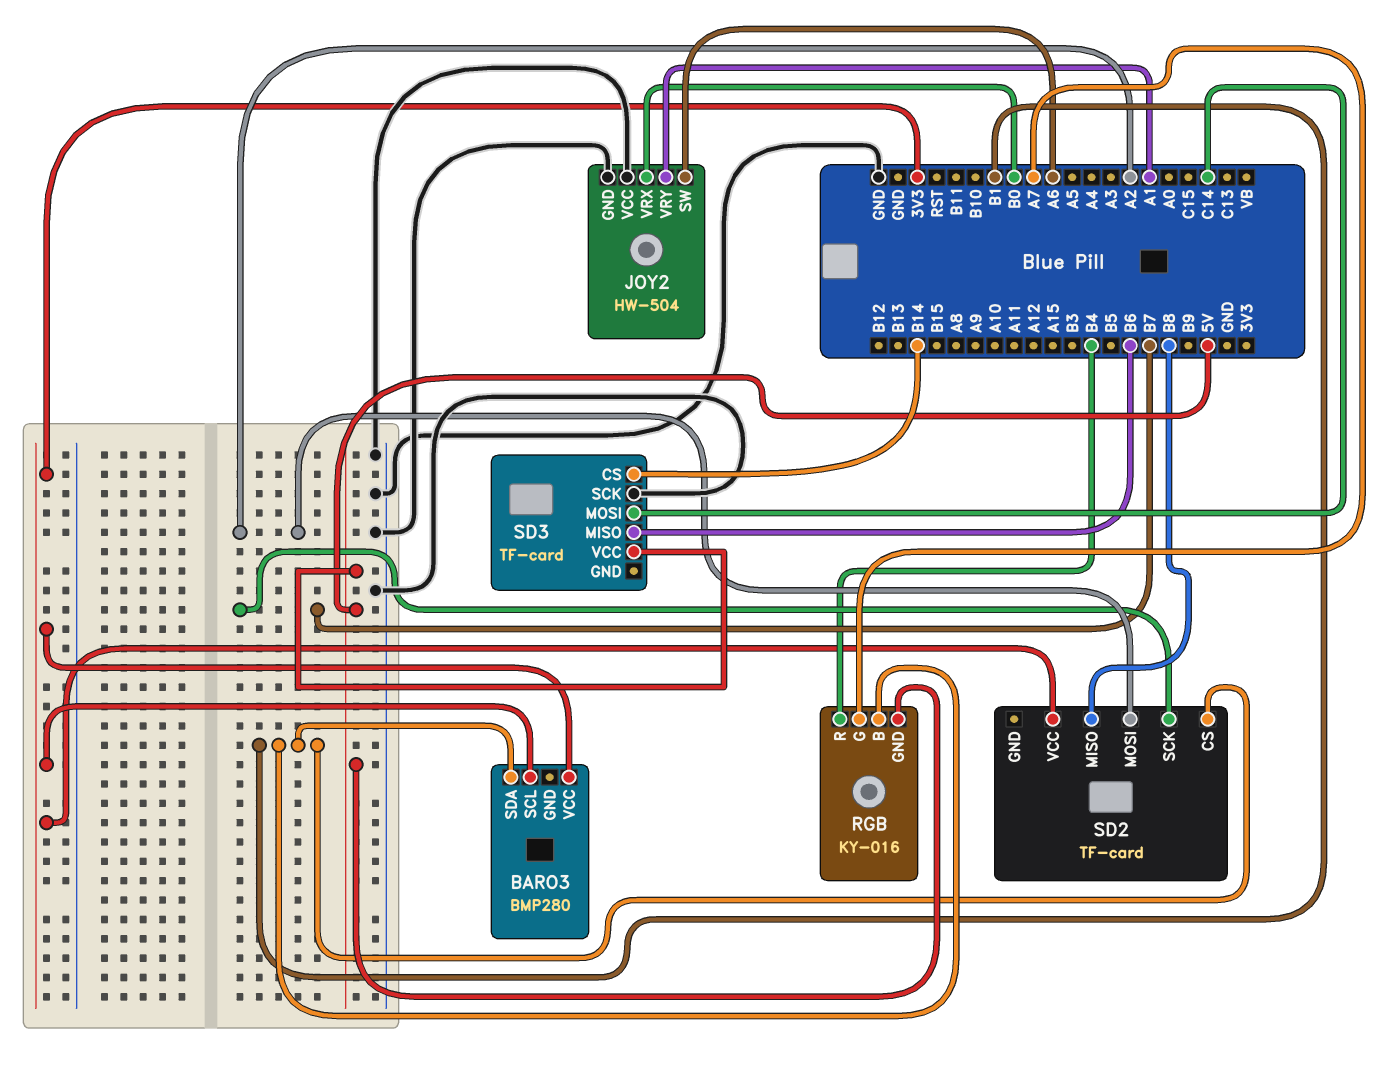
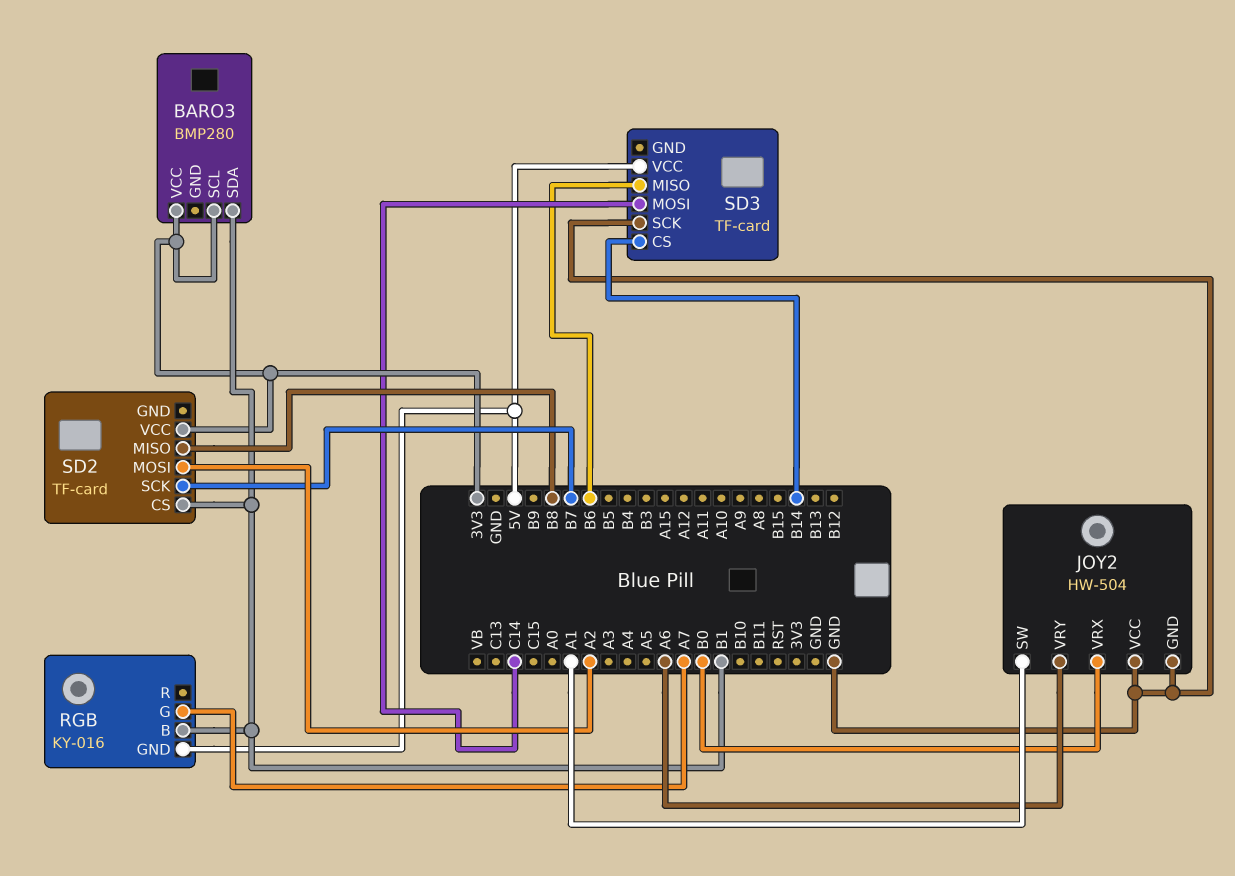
JOY2 pin SW: A6 -> A1
JOY2 pin VRY: A1 -> A6
RGB pin R: B4 -> none

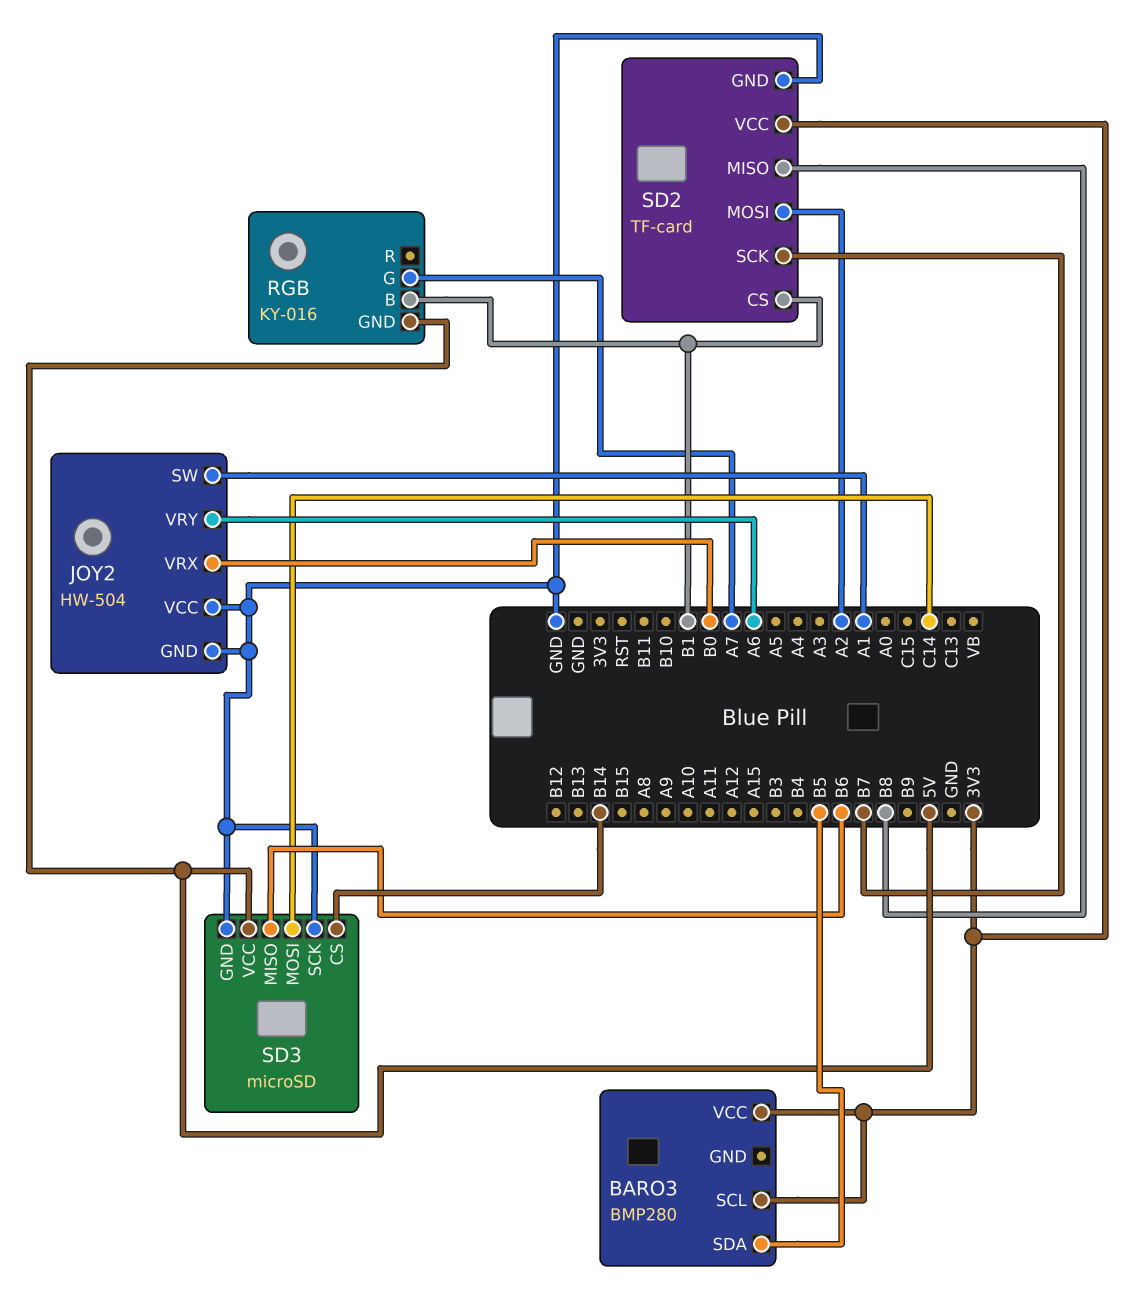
BARO3 pin SDA: B1 -> B5
SD2 pin GND: none -> GND
SD3: TF-card -> microSD
SD3 pin GND: none -> GND

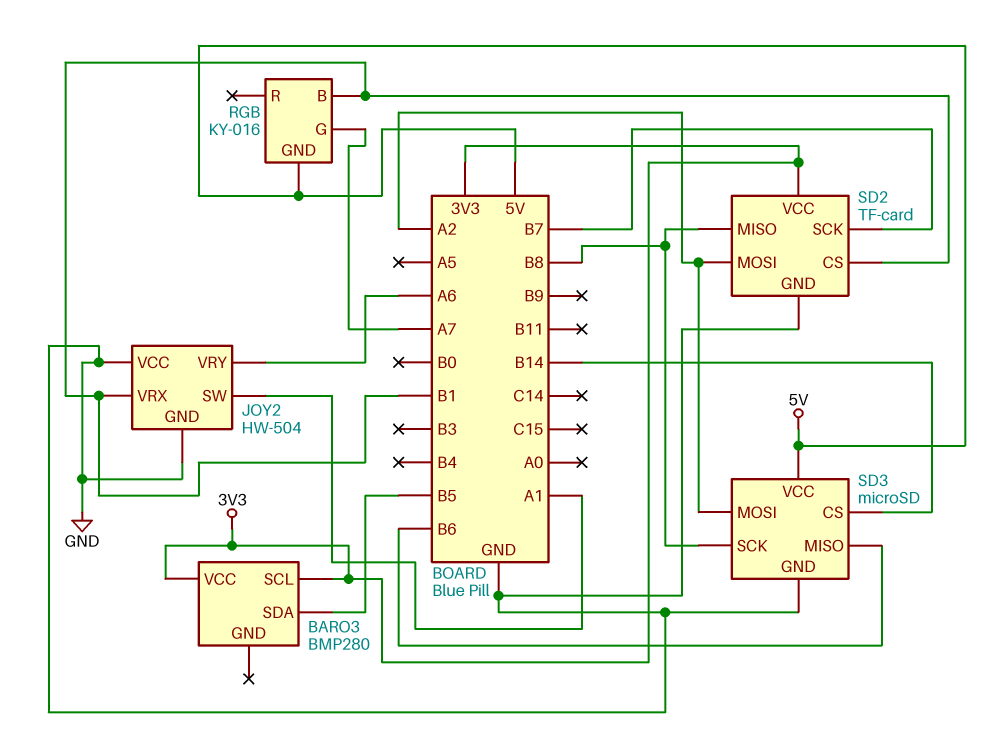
JOY2 pin VRX: B0 -> B1
SD3 pin MOSI: C14 -> A2
SD3 pin SCK: GND -> B8

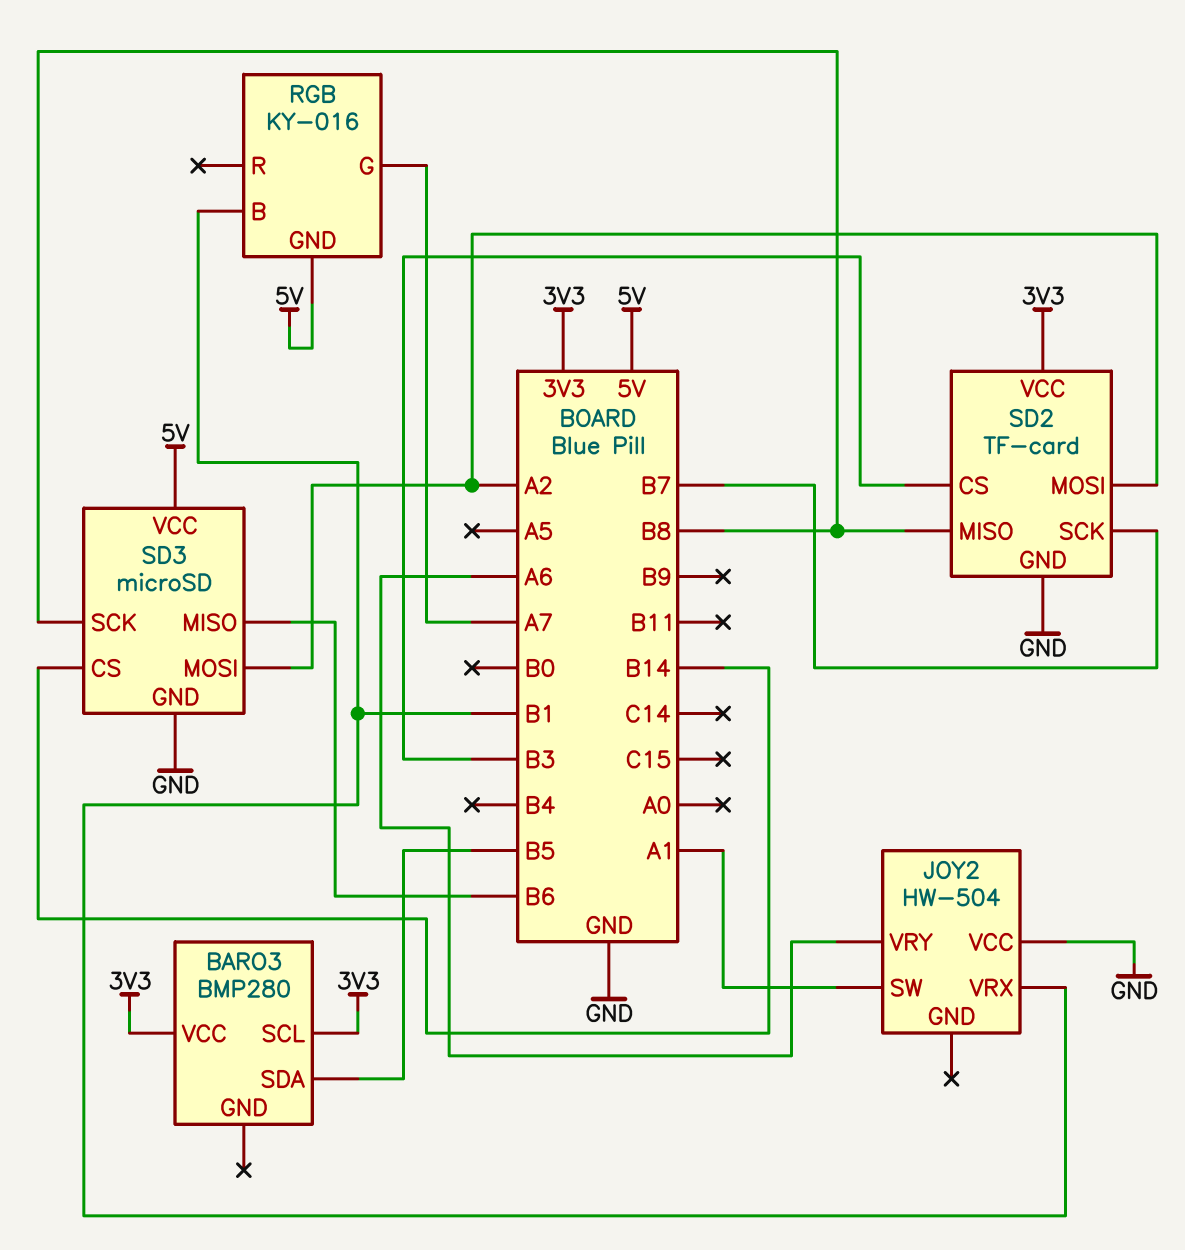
JOY2 pin GND: GND -> none
SD2 pin CS: B1 -> B3

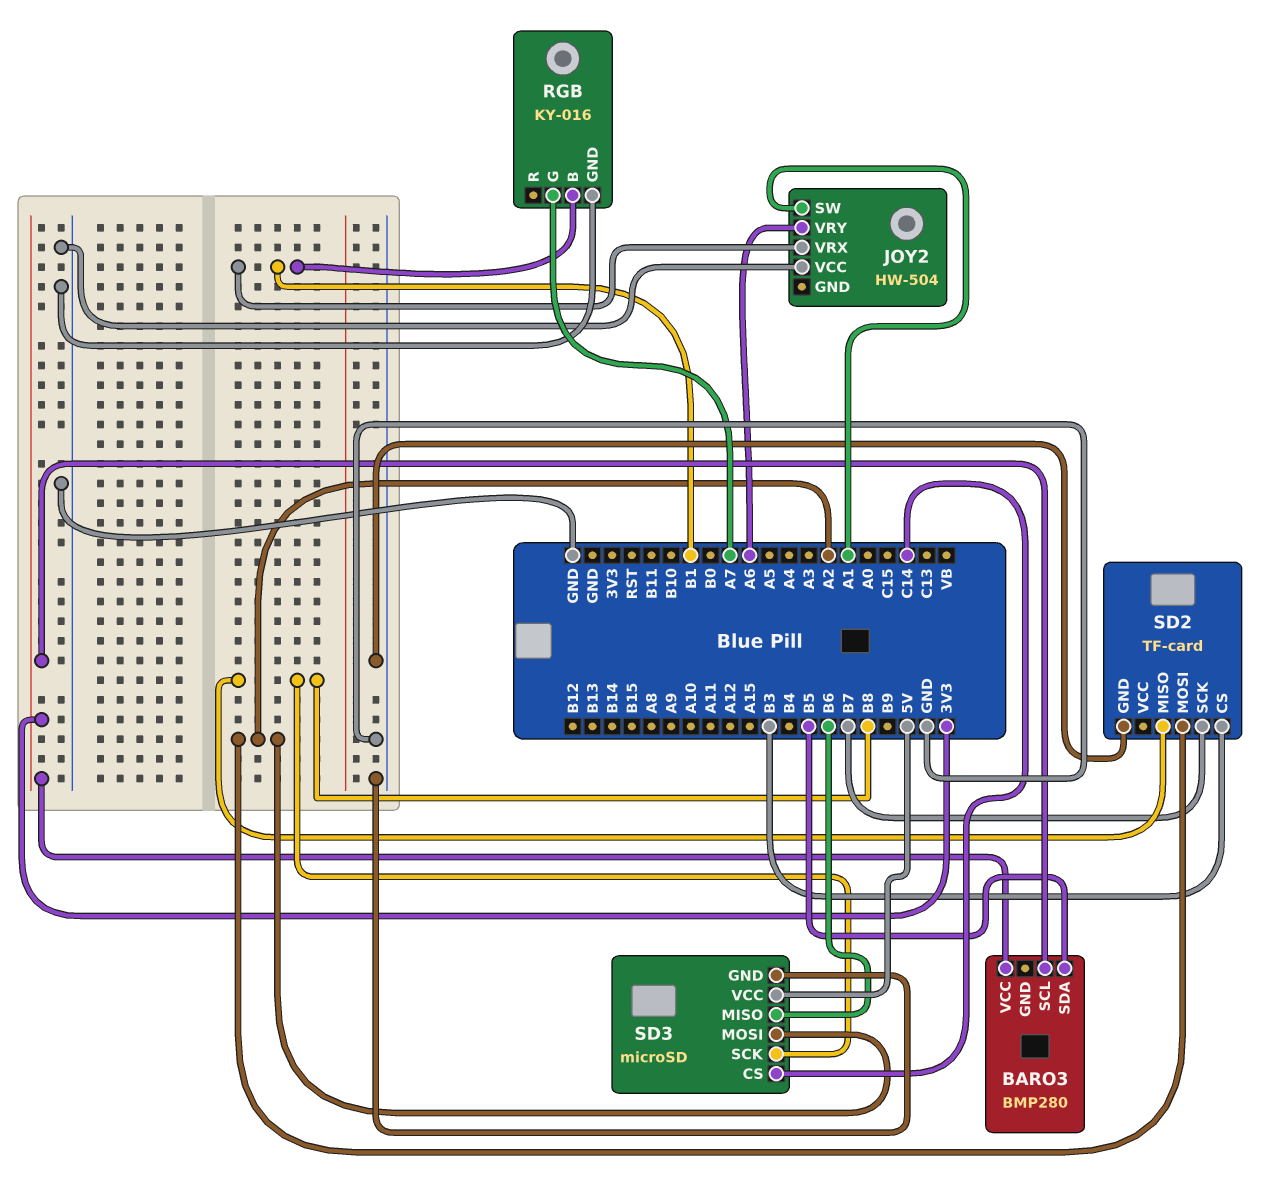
RGB pin GND: 5V -> GND
SD2 pin VCC: 3V3 -> none
SD3 pin CS: B14 -> C14

